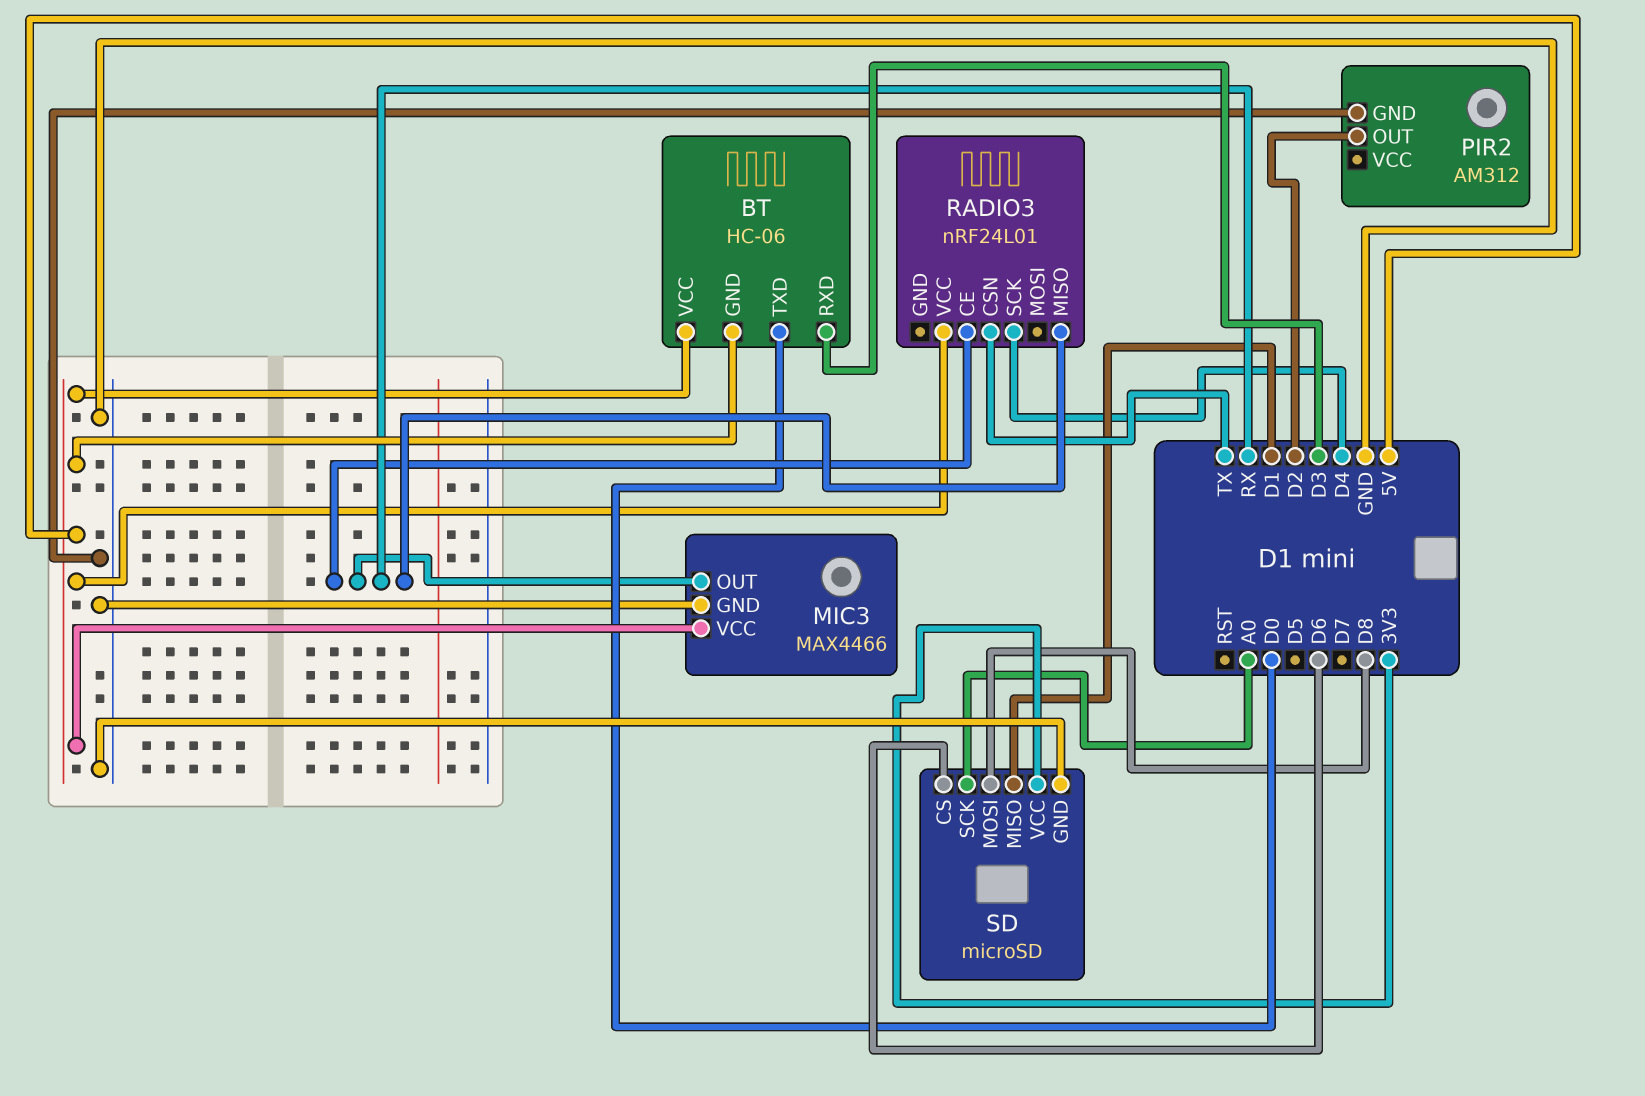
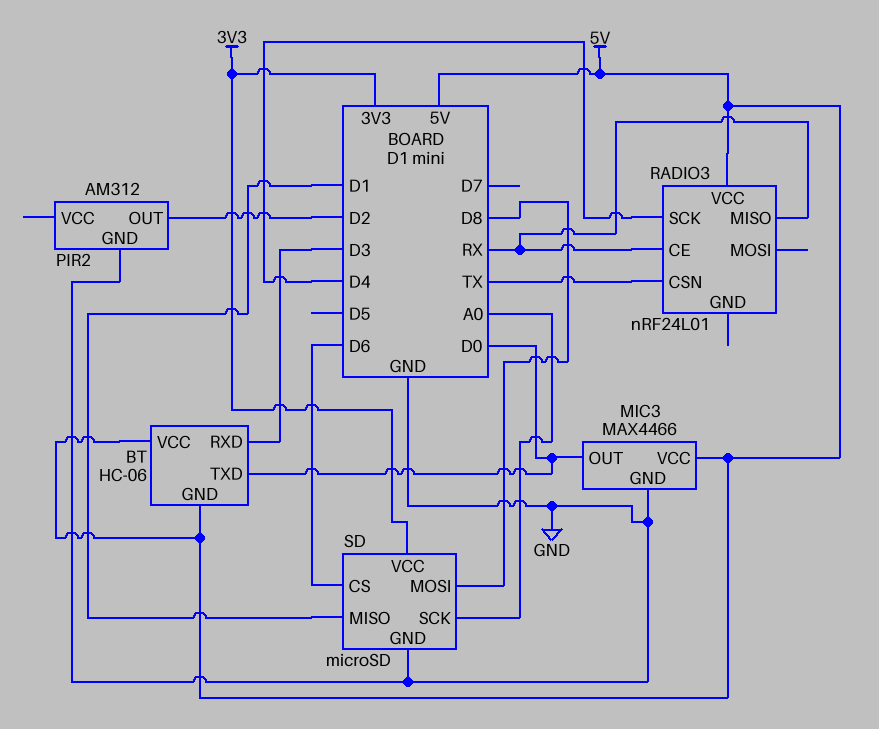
MIC3 pin OUT: RX -> D0

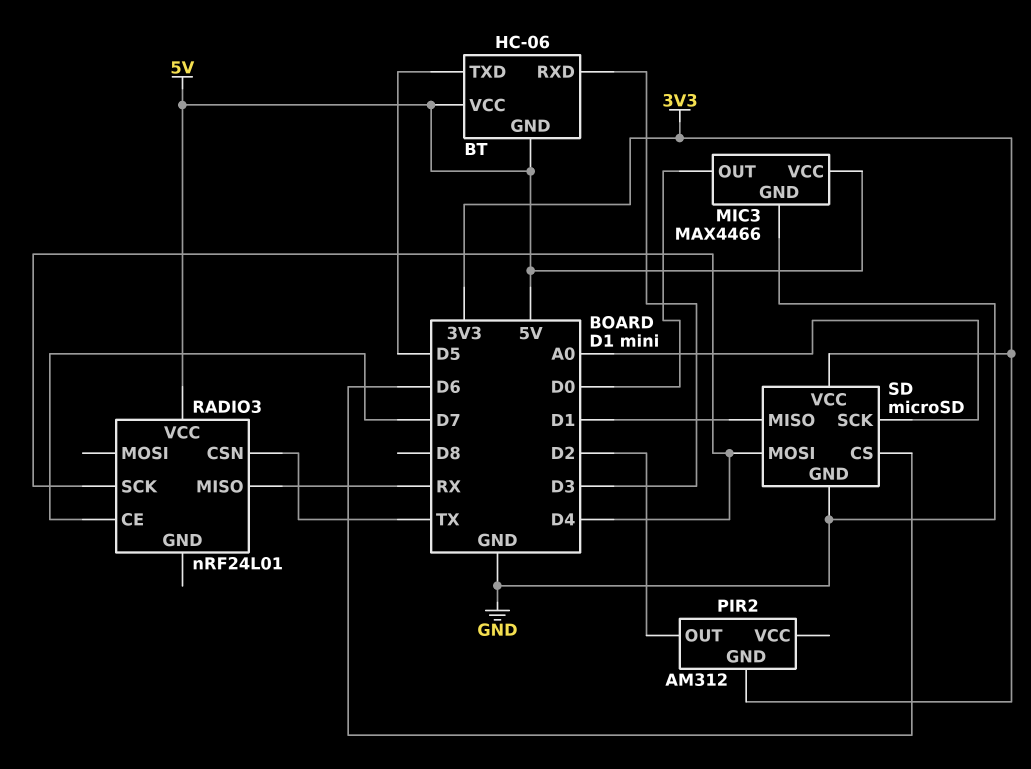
BT pin TXD: D0 -> D5
PIR2 pin GND: GND -> 3V3
RADIO3 pin CE: RX -> D7
SD pin MOSI: D8 -> D4

